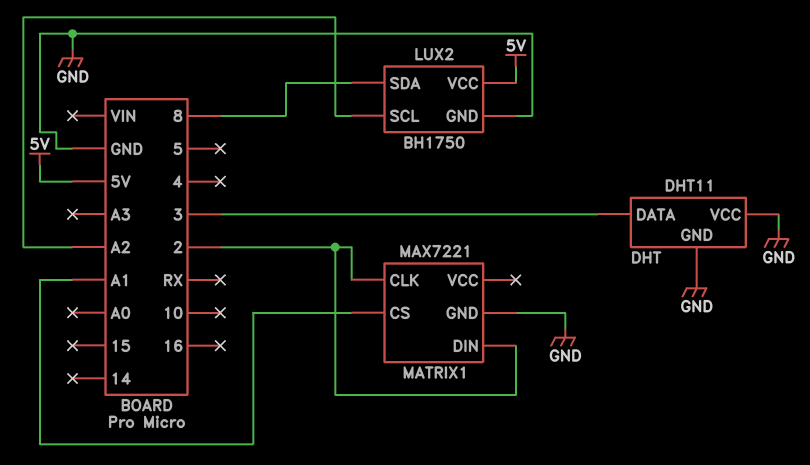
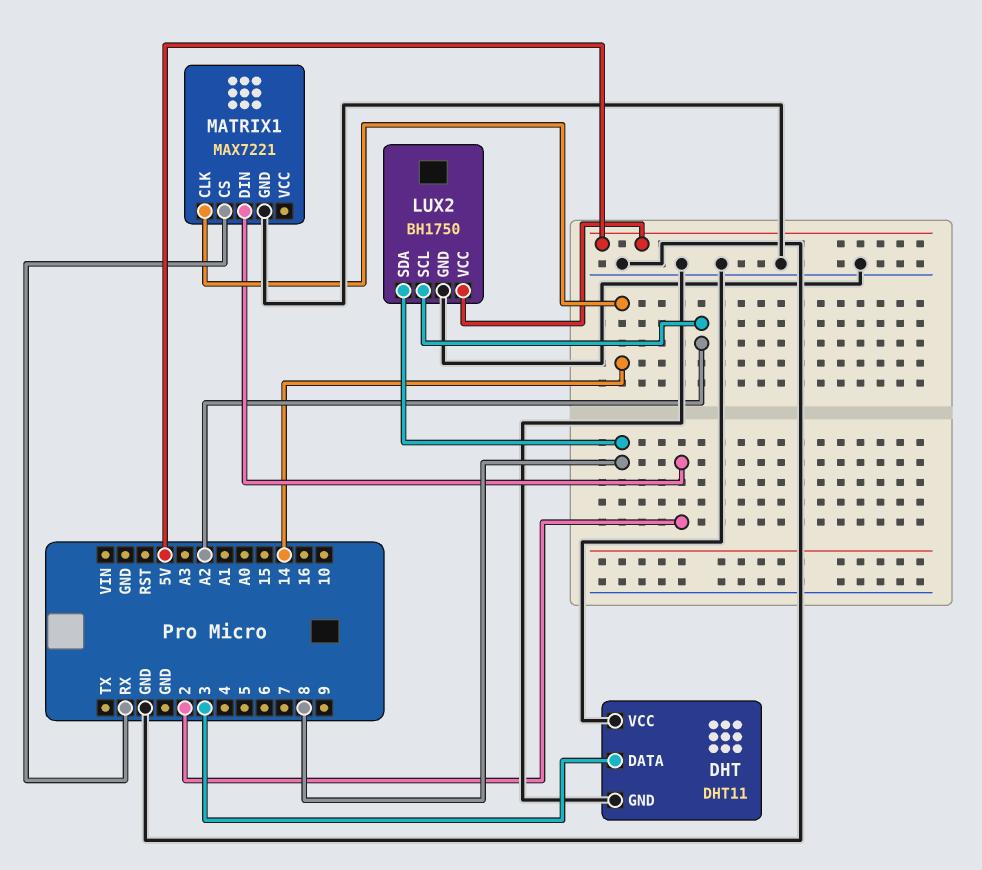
MATRIX1 pin CLK: 2 -> 14
MATRIX1 pin CS: A1 -> RX

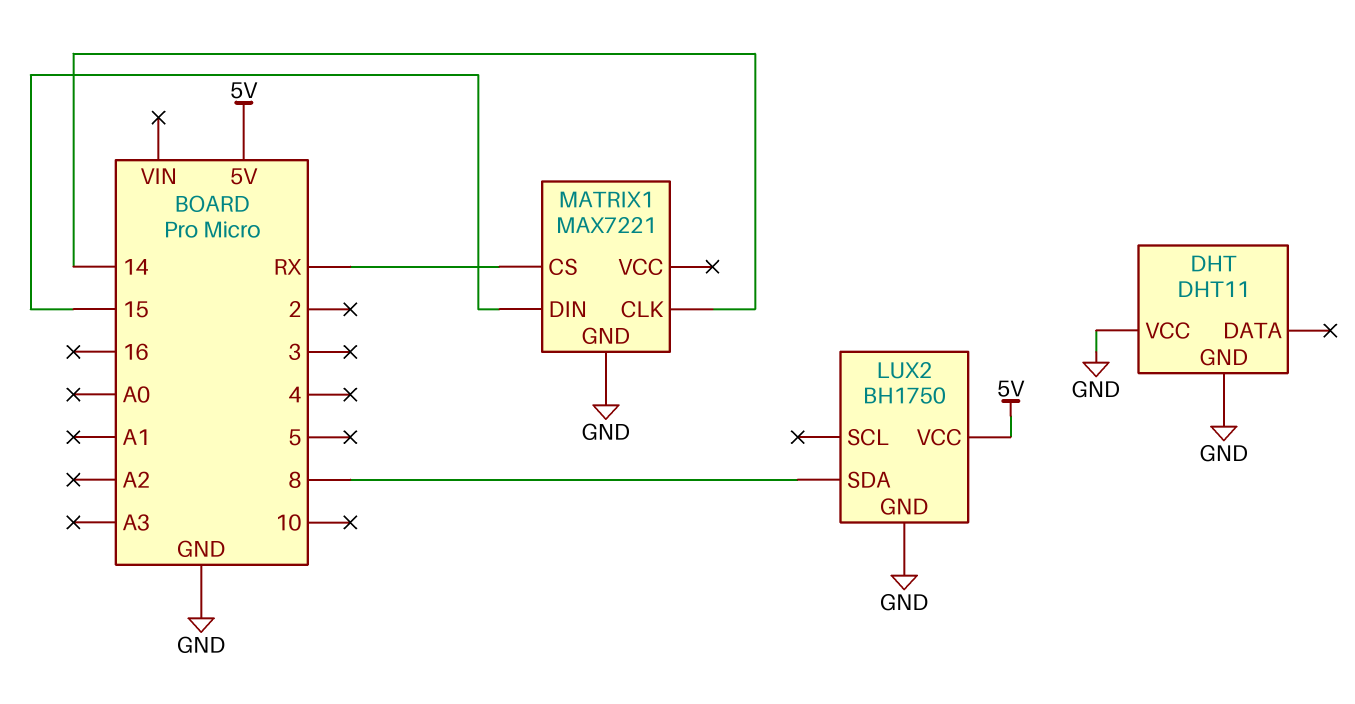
DHT pin DATA: 3 -> none
LUX2 pin SCL: A2 -> none
MATRIX1 pin DIN: 2 -> 15

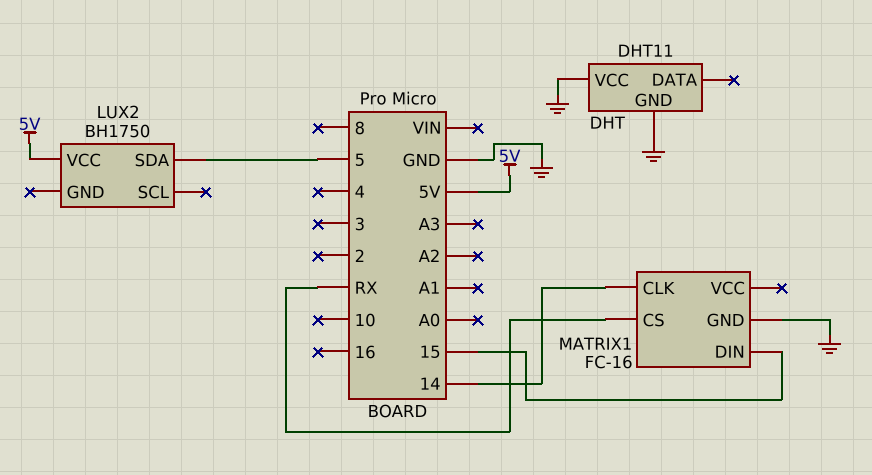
LUX2 pin GND: GND -> none
LUX2 pin SDA: 8 -> 5
MATRIX1: MAX7221 -> FC-16

